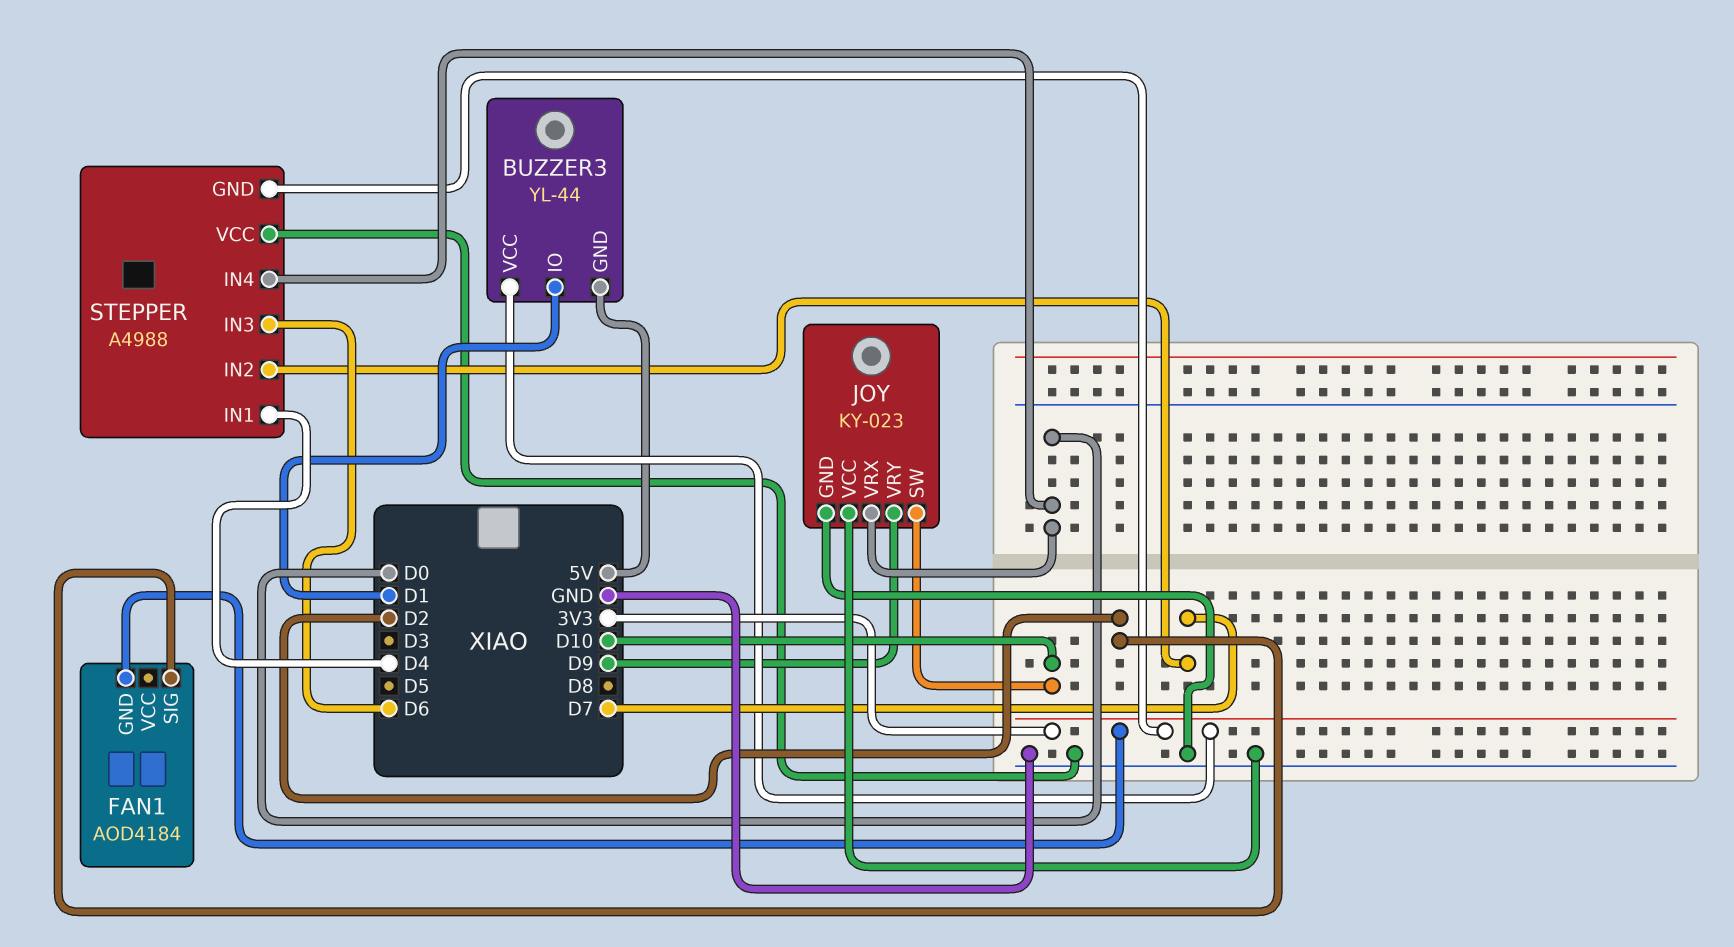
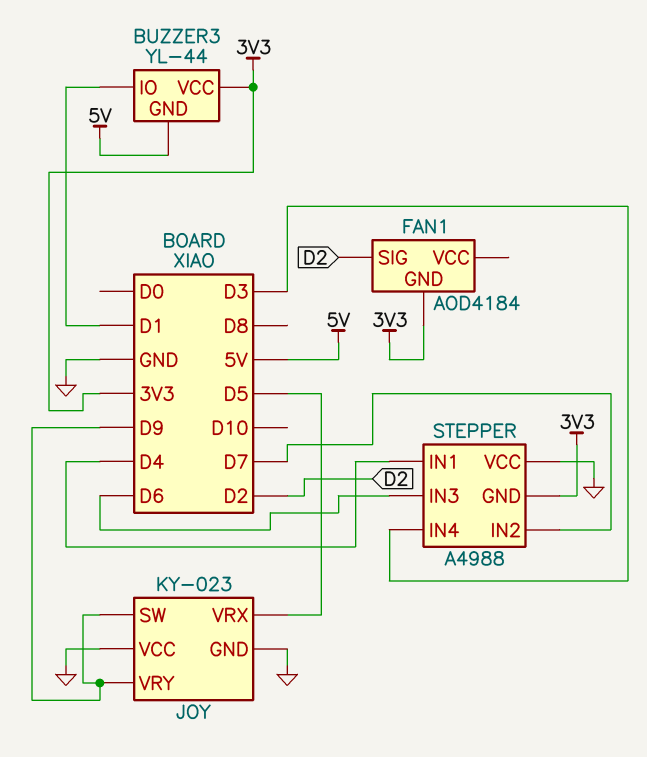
JOY pin SW: D10 -> D9
JOY pin VRX: D0 -> D5
STEPPER pin IN4: D0 -> D3

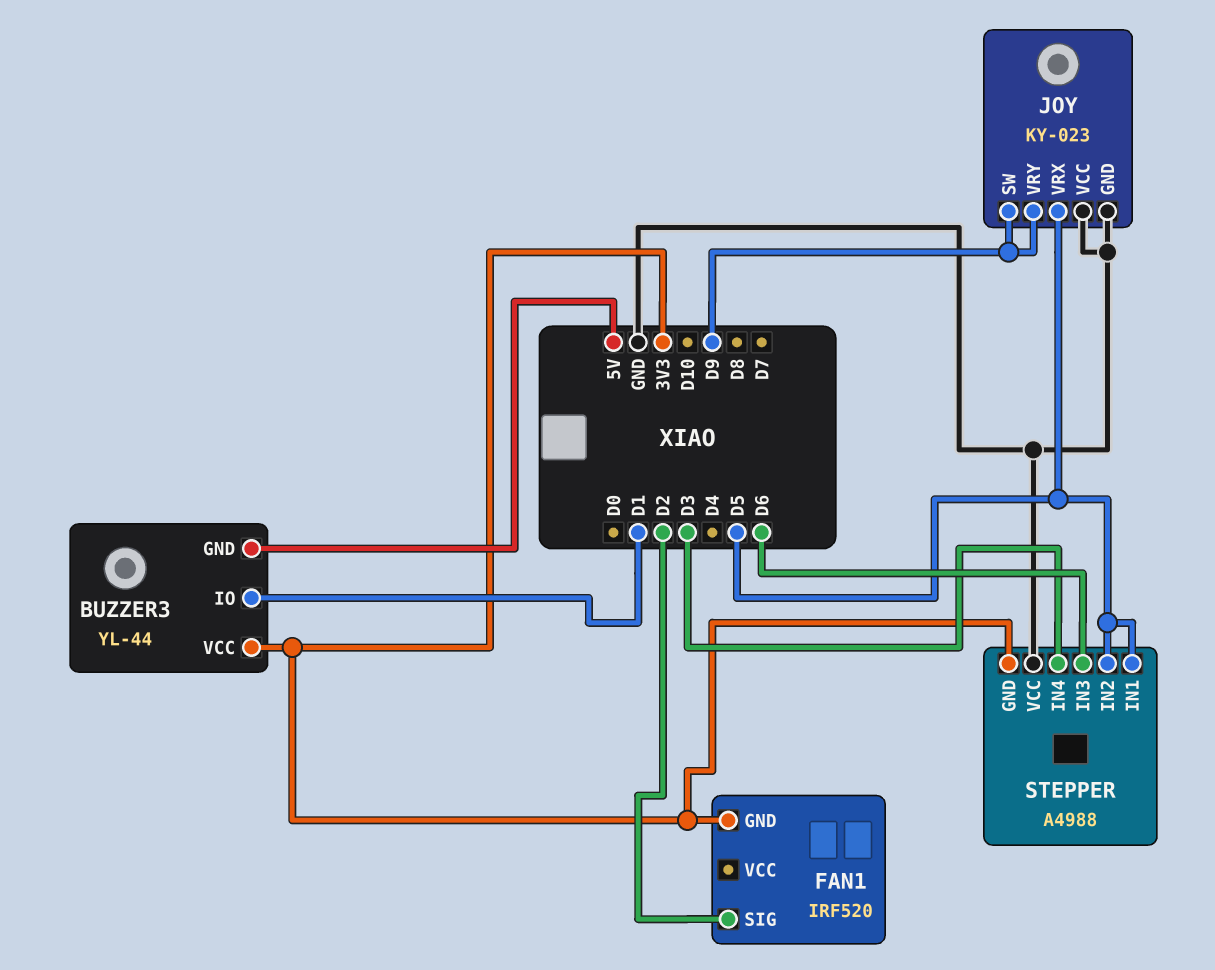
FAN1: AOD4184 -> IRF520
STEPPER pin IN1: D4 -> D5
STEPPER pin IN2: D7 -> D5

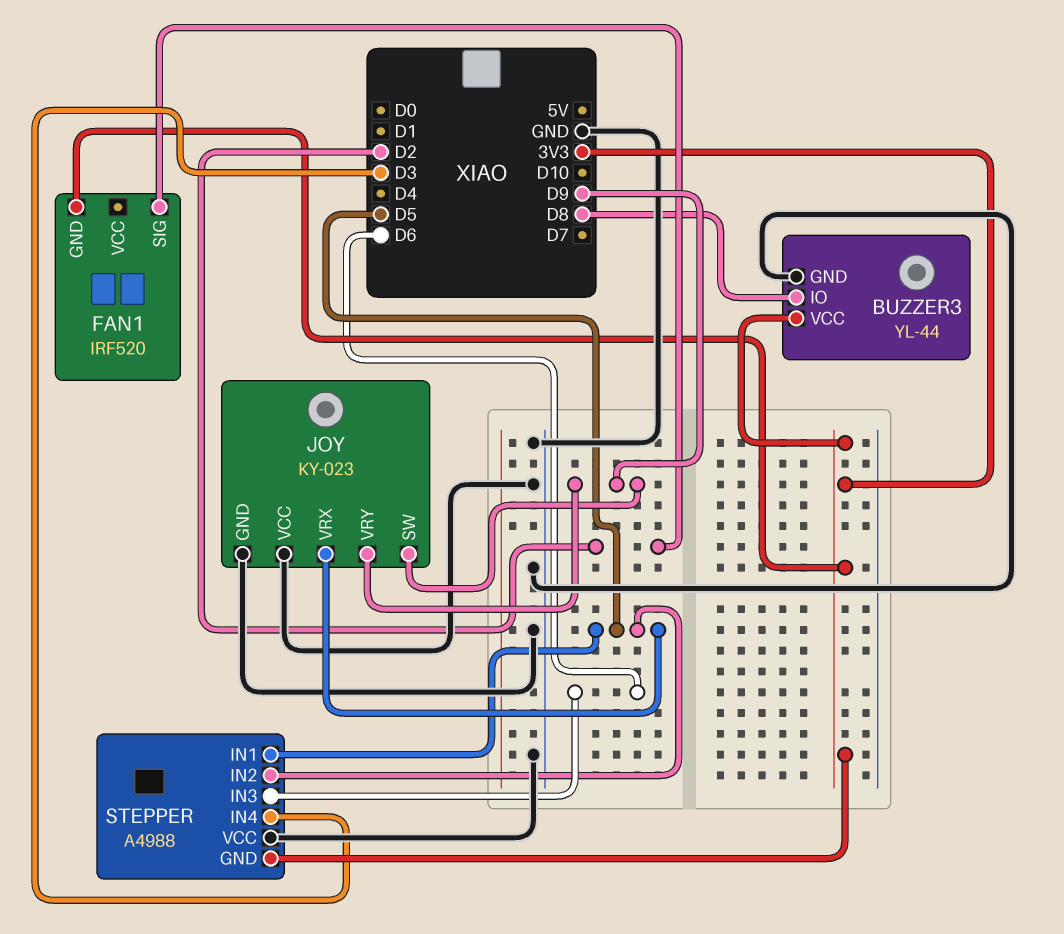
BUZZER3 pin GND: 5V -> GND
BUZZER3 pin IO: D1 -> D8

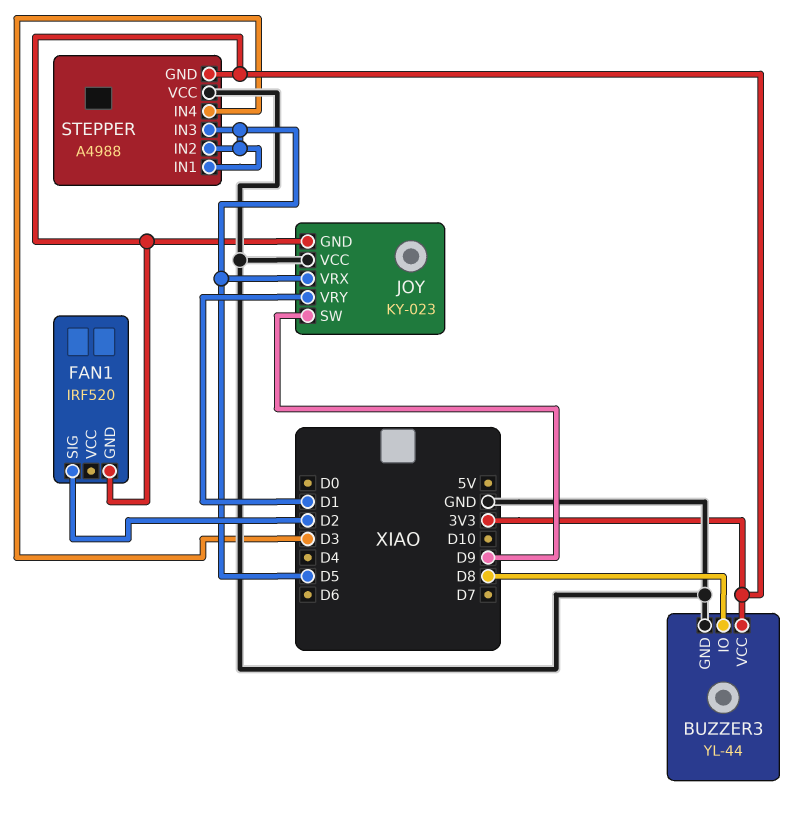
JOY pin GND: GND -> 3V3
JOY pin VRY: D9 -> D1
STEPPER pin IN3: D6 -> D5

